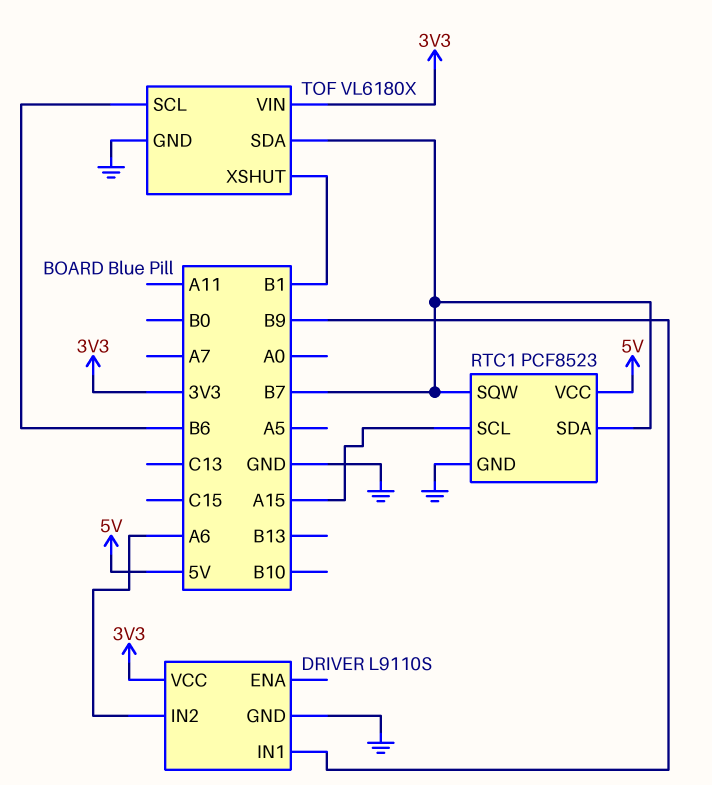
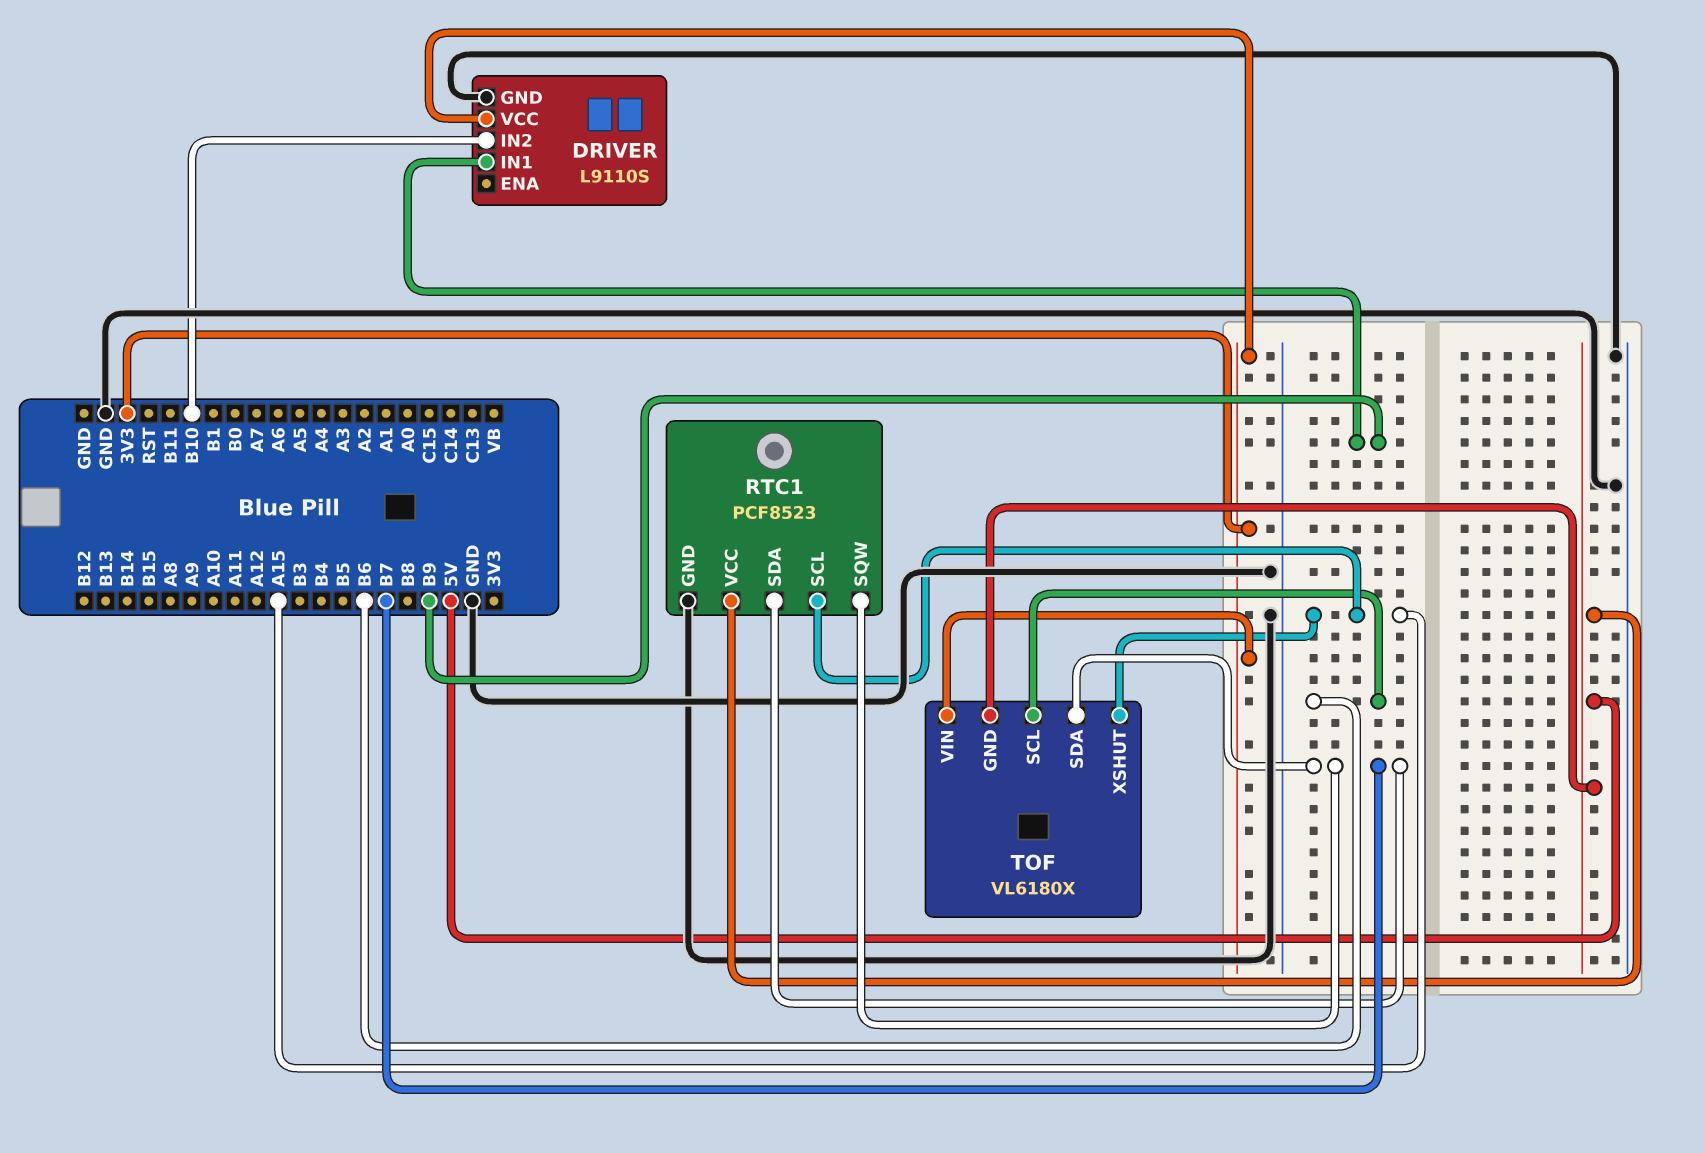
DRIVER pin IN2: A6 -> B10
TOF pin GND: GND -> 5V
TOF pin XSHUT: B1 -> A15

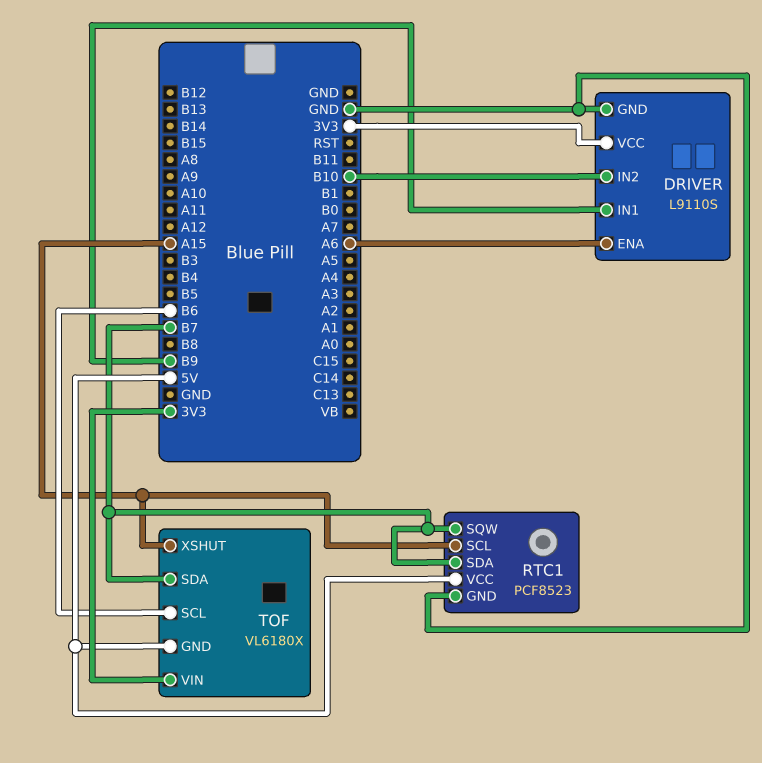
DRIVER pin ENA: none -> A6

